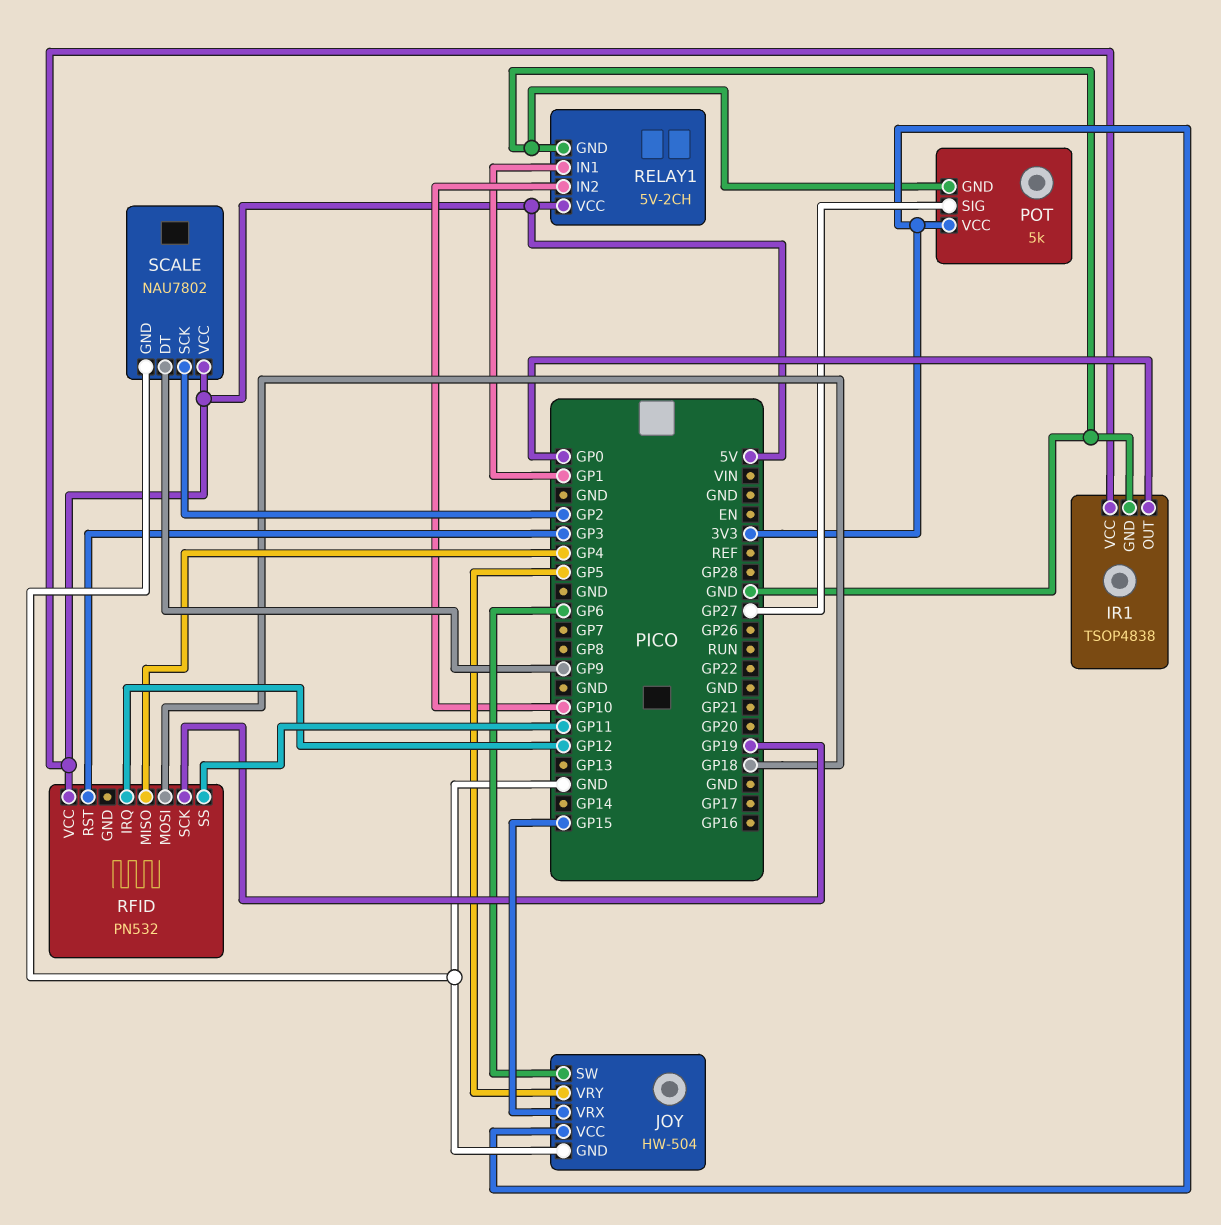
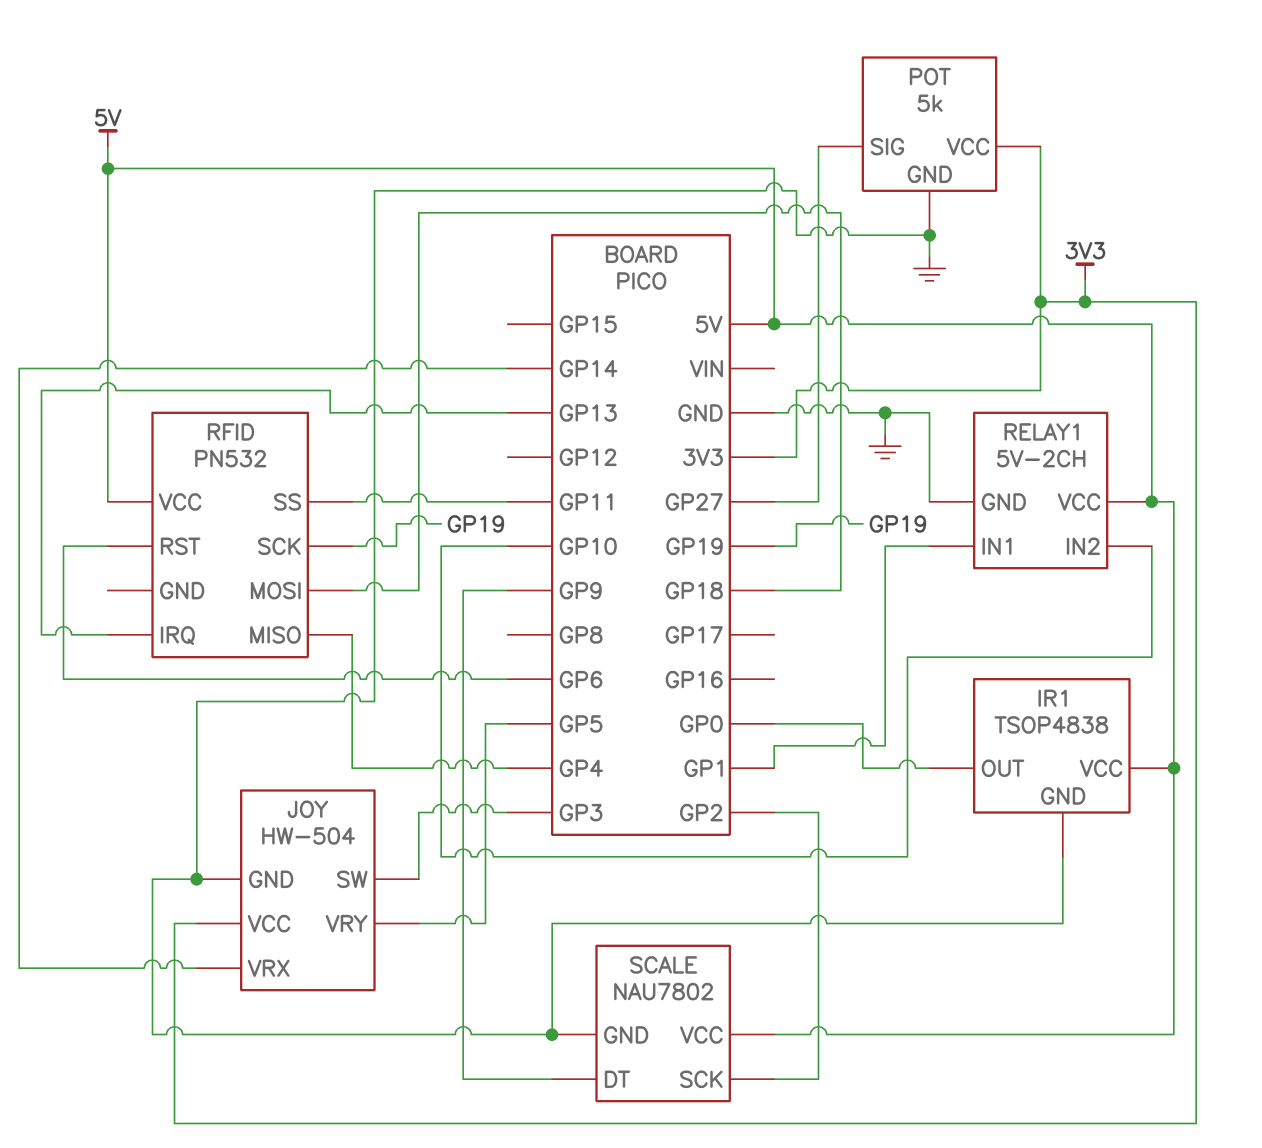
JOY pin SW: GP6 -> GP3
JOY pin VRX: GP15 -> GP14
RFID pin IRQ: GP12 -> GP13
RFID pin RST: GP3 -> GP6

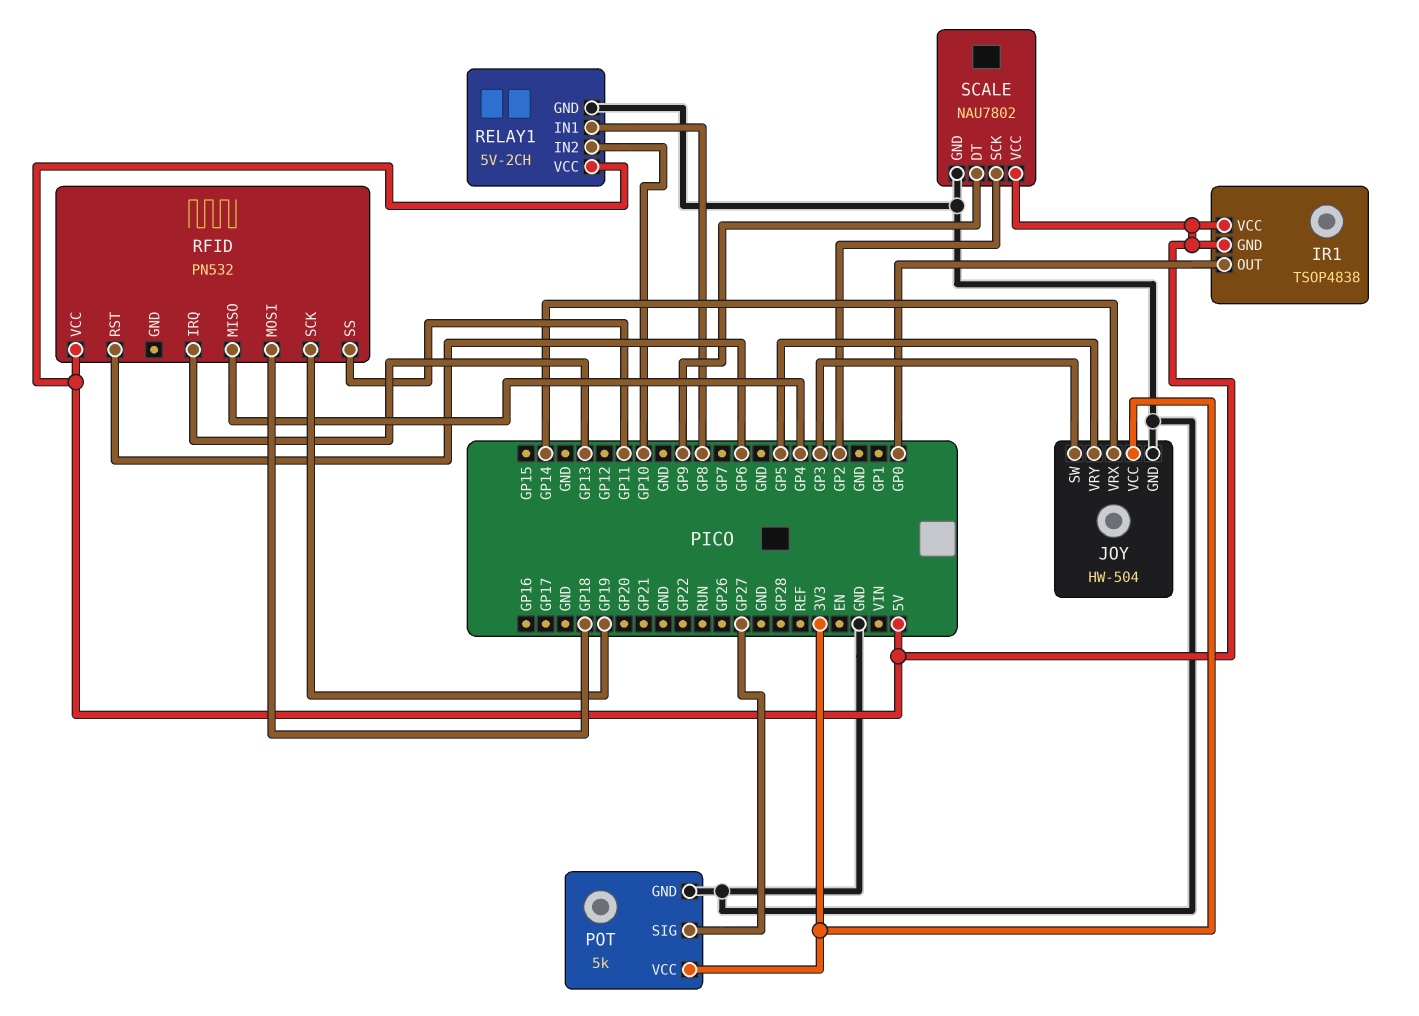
IR1 pin GND: GND -> 5V
RELAY1 pin IN1: GP1 -> GP8

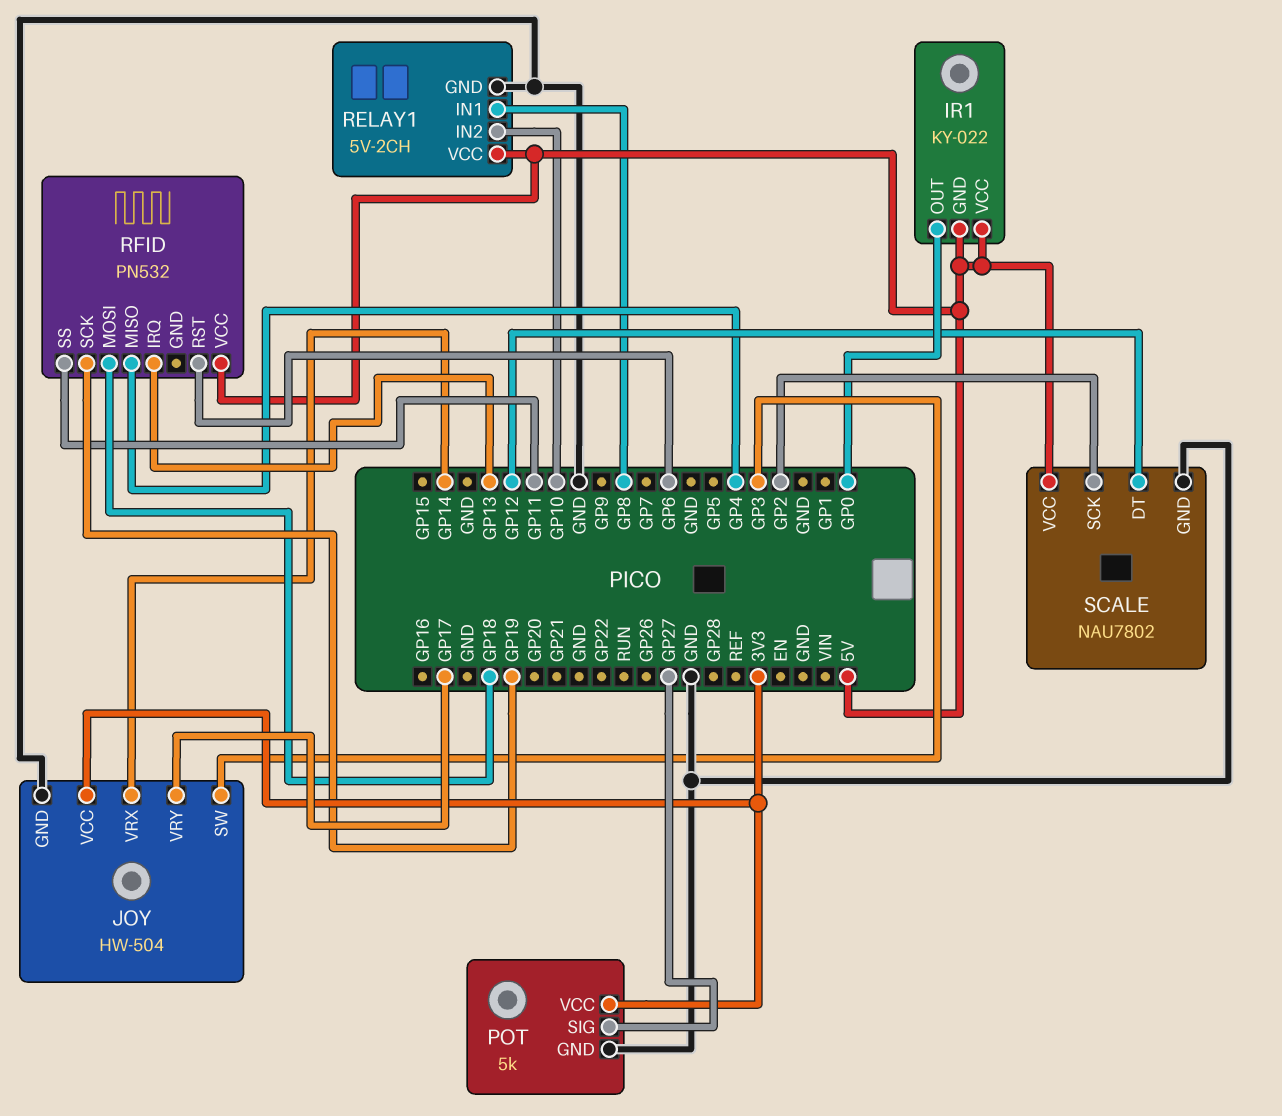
IR1: TSOP4838 -> KY-022
JOY pin VRY: GP5 -> GP17
SCALE pin DT: GP9 -> GP12

